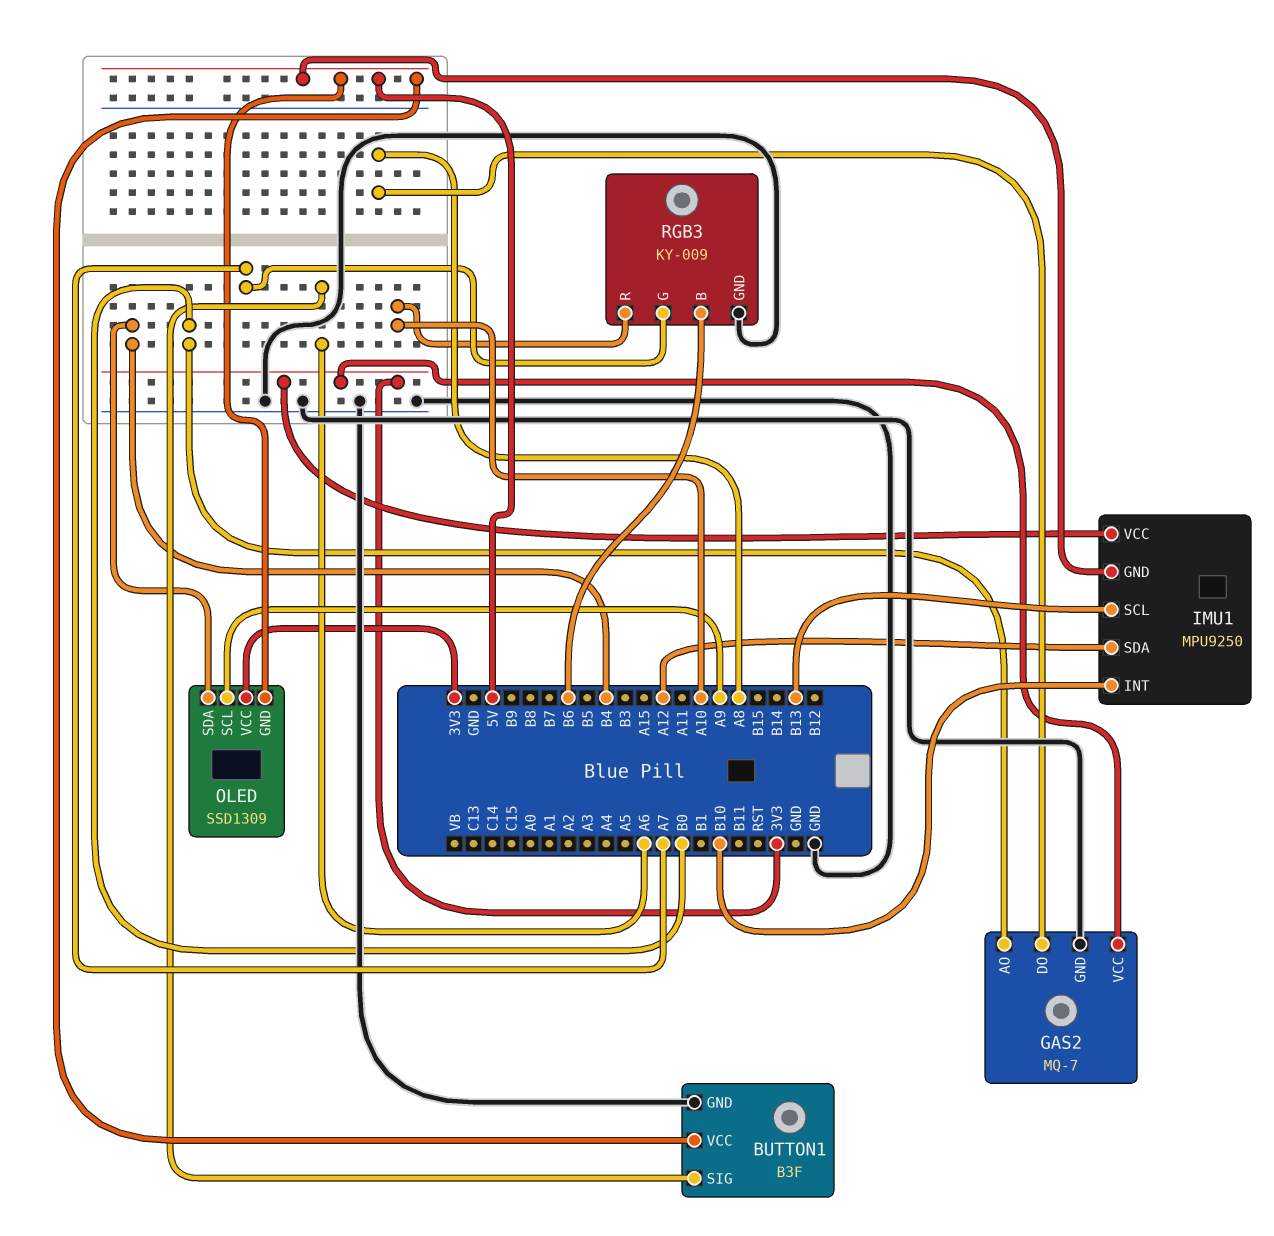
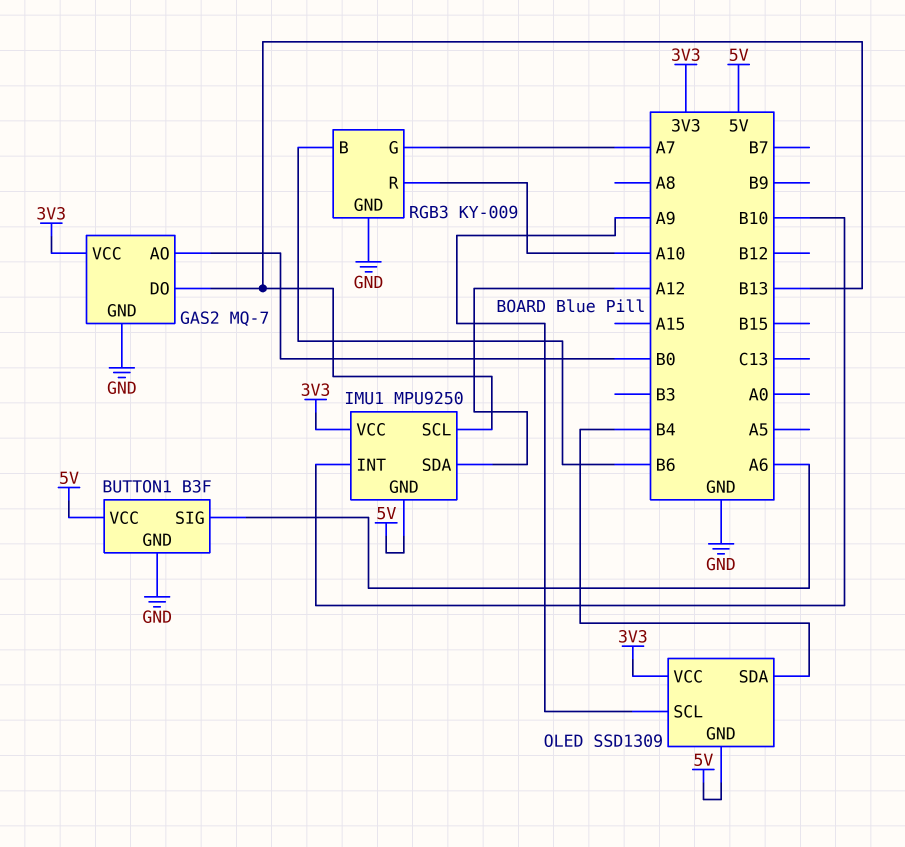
GAS2 pin DO: A8 -> B13

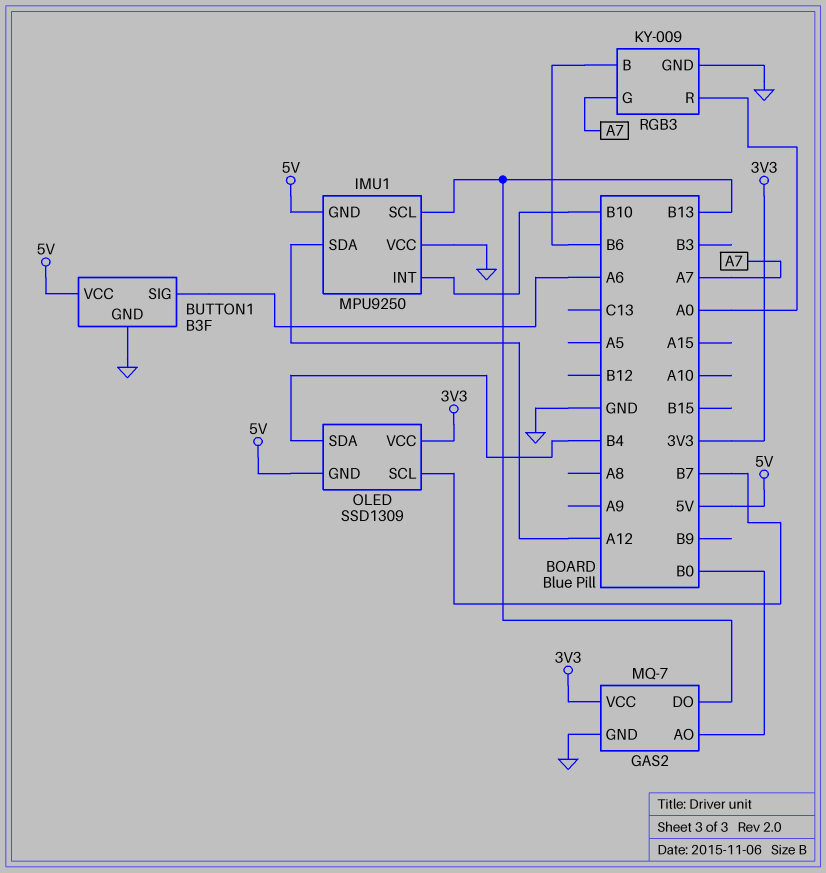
IMU1 pin VCC: 3V3 -> GND
OLED pin SCL: A9 -> B7
RGB3 pin R: A10 -> A0

